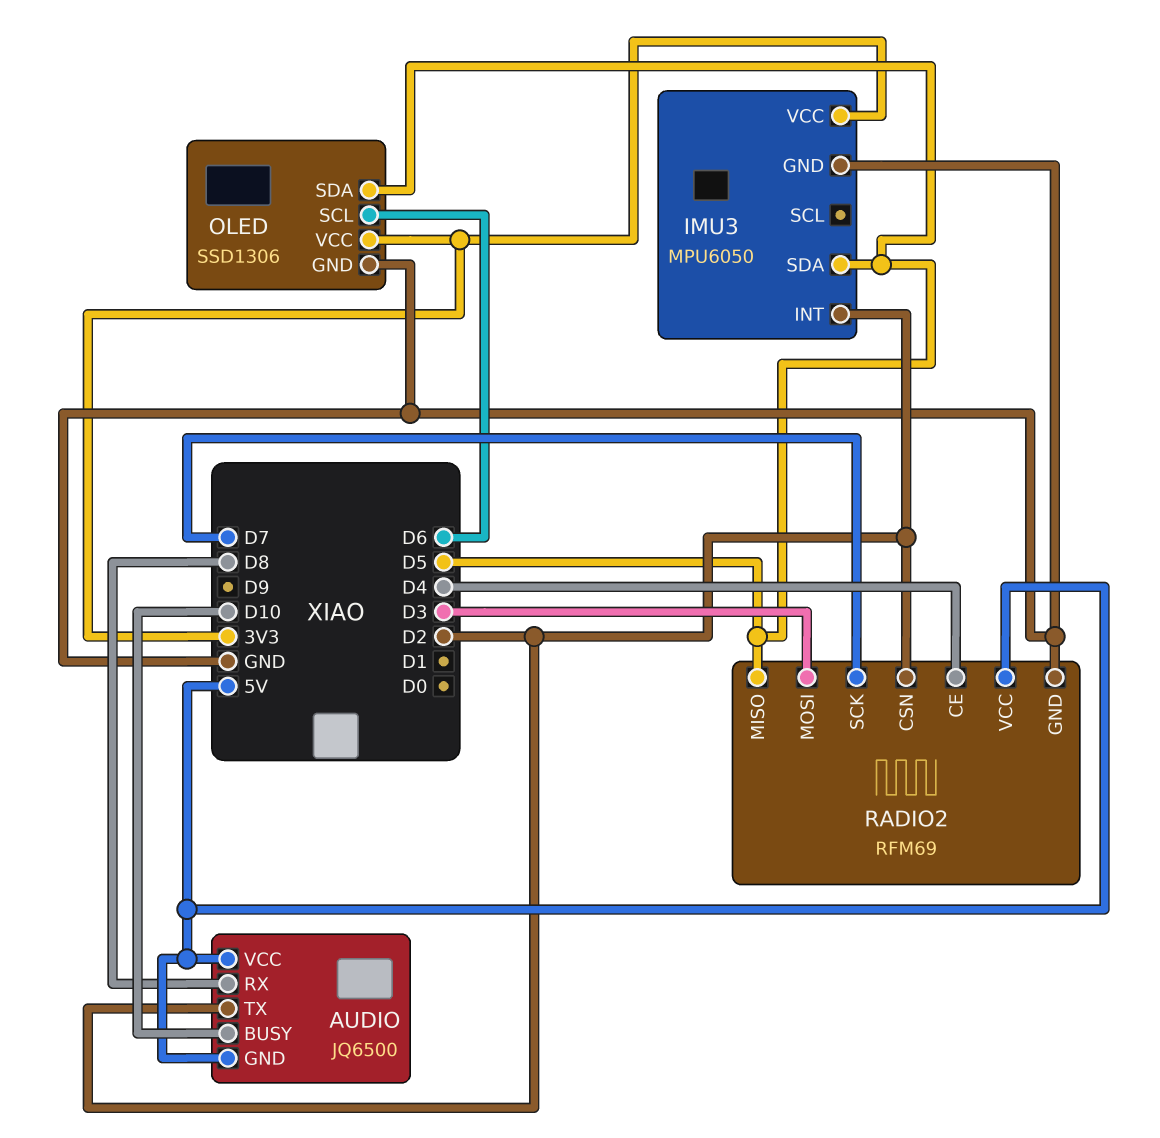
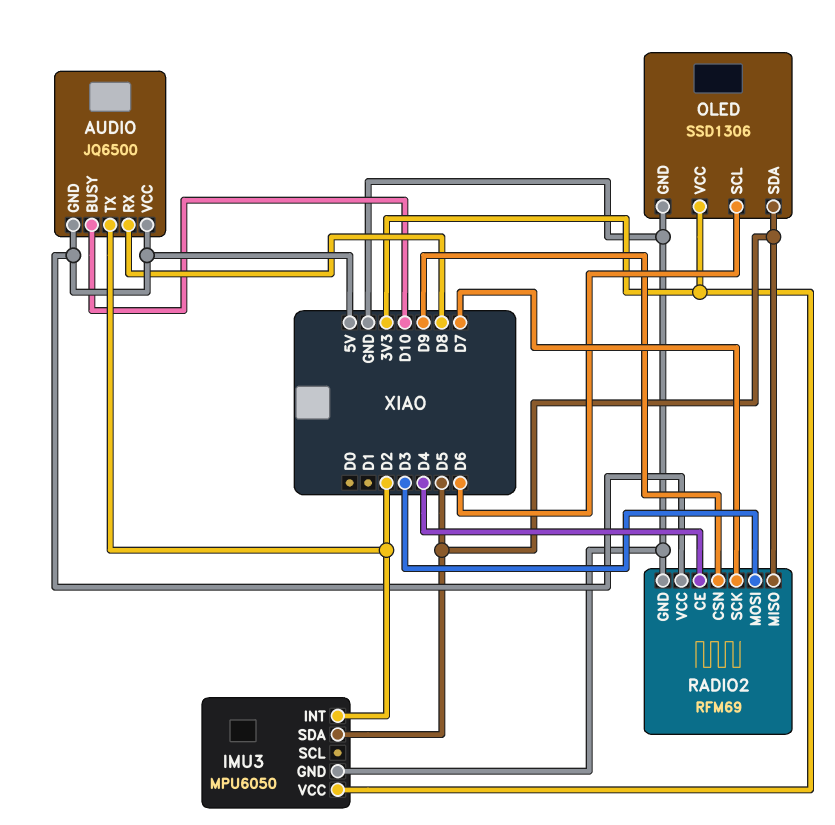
RADIO2 pin CSN: D2 -> D9

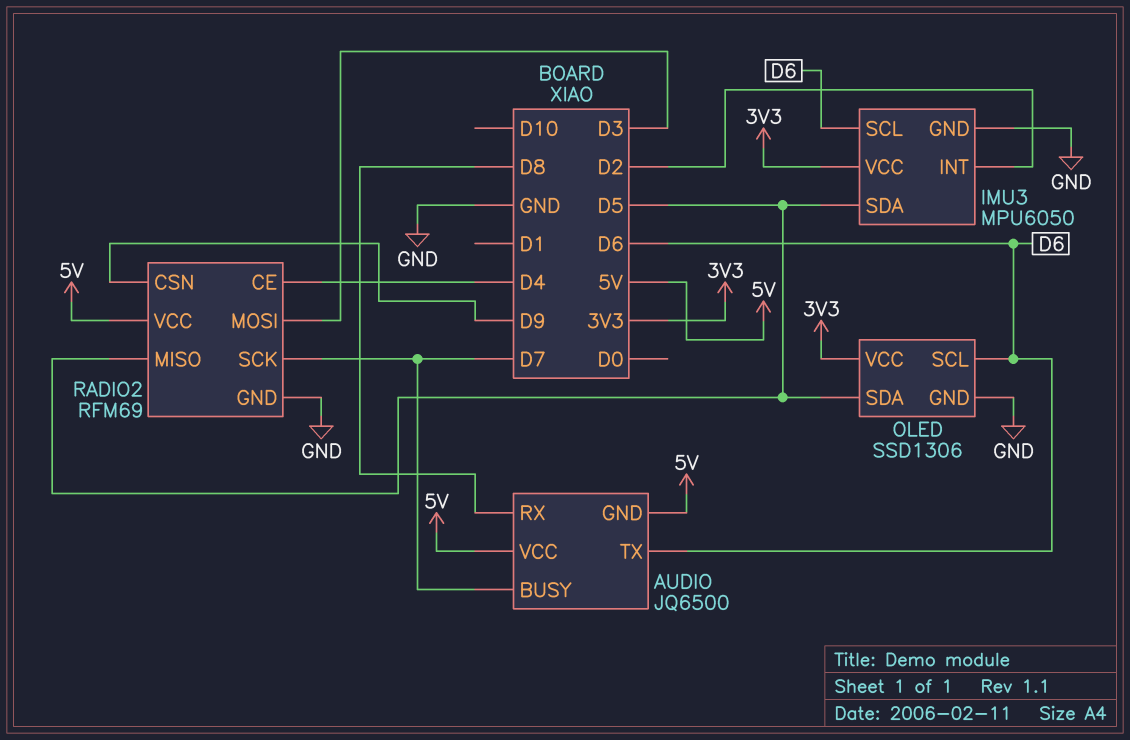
AUDIO pin BUSY: D10 -> D7
AUDIO pin TX: D2 -> D6
IMU3 pin SCL: none -> D6

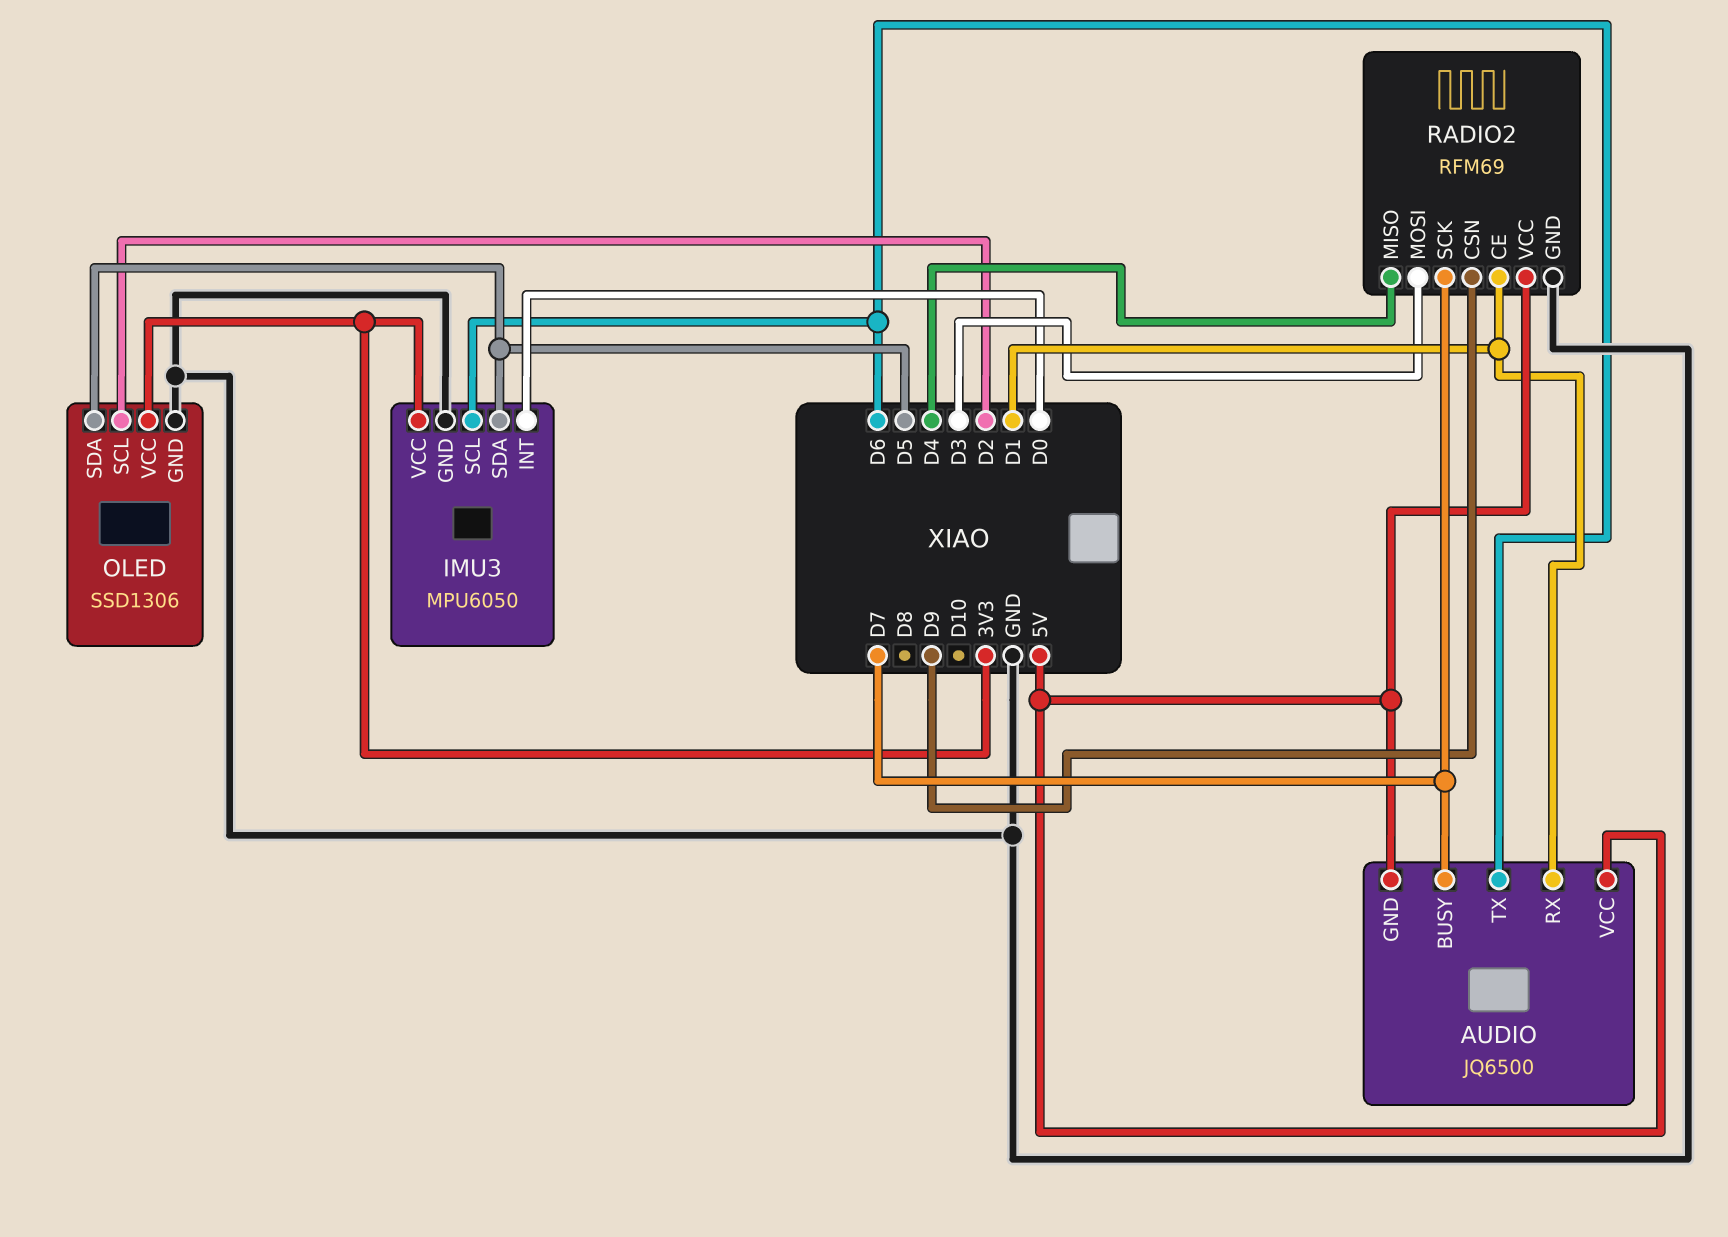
AUDIO pin RX: D8 -> D1
IMU3 pin INT: D2 -> D0
OLED pin SCL: D6 -> D2
RADIO2 pin CE: D4 -> D1
RADIO2 pin MISO: D5 -> D4

